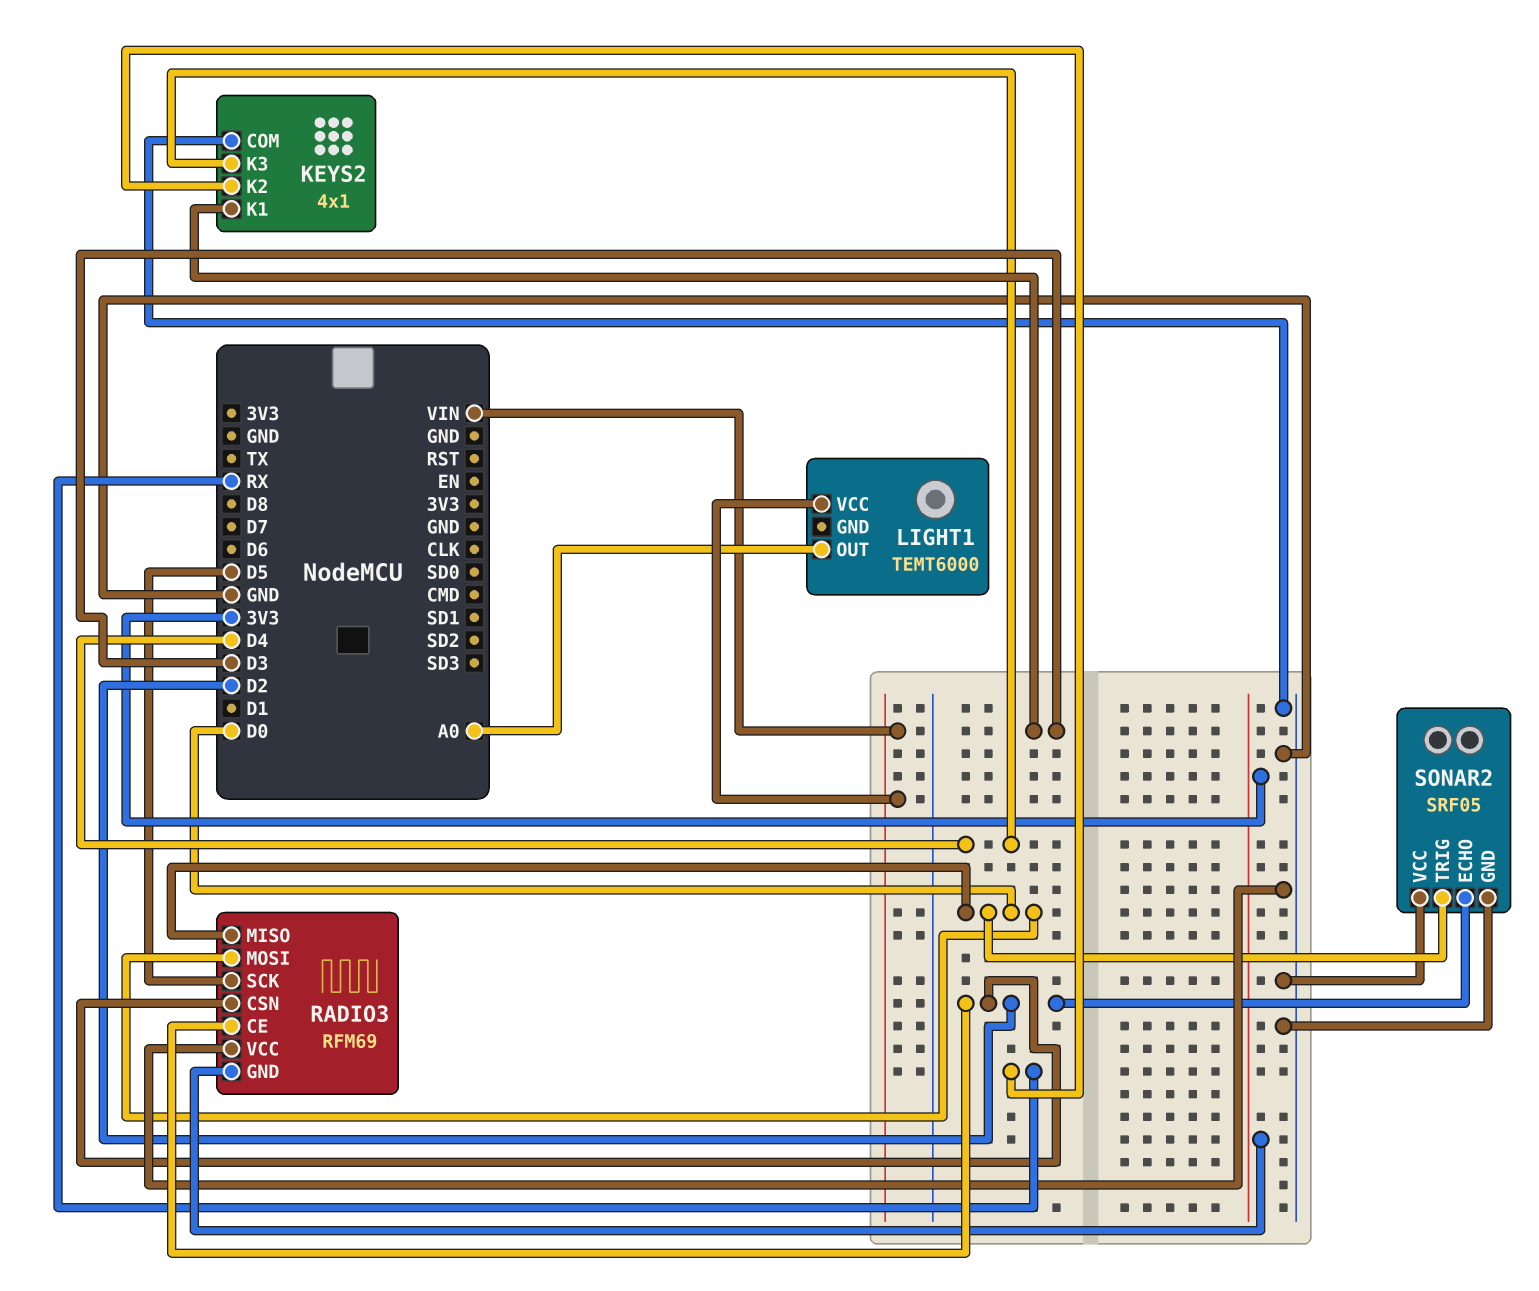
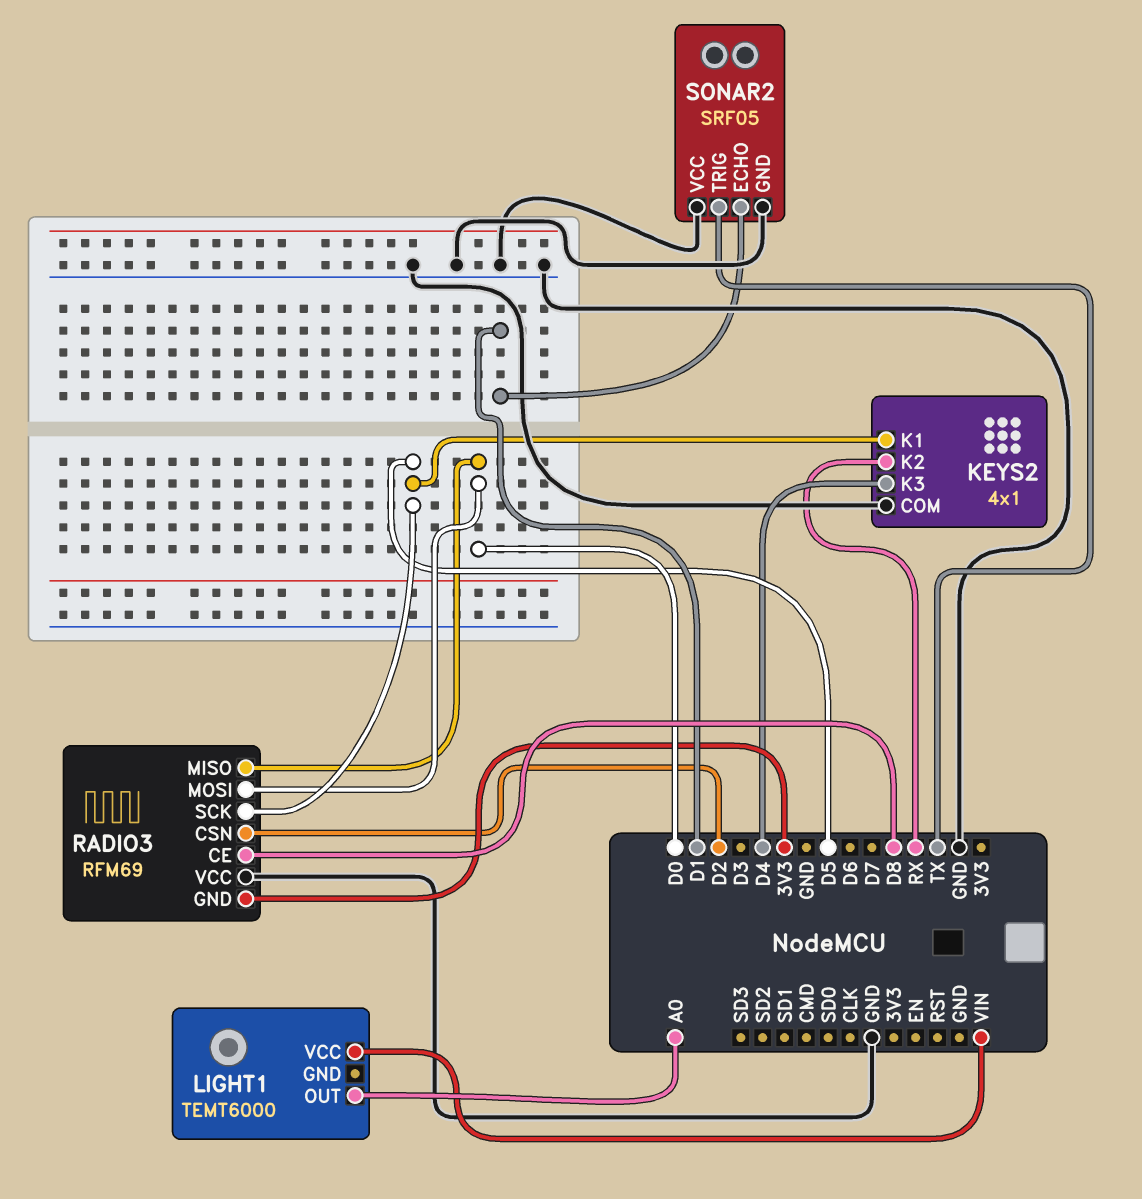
KEYS2 pin K1: D3 -> D5
RADIO3 pin CE: D2 -> D8
SONAR2 pin ECHO: D2 -> D1
SONAR2 pin TRIG: D0 -> TX

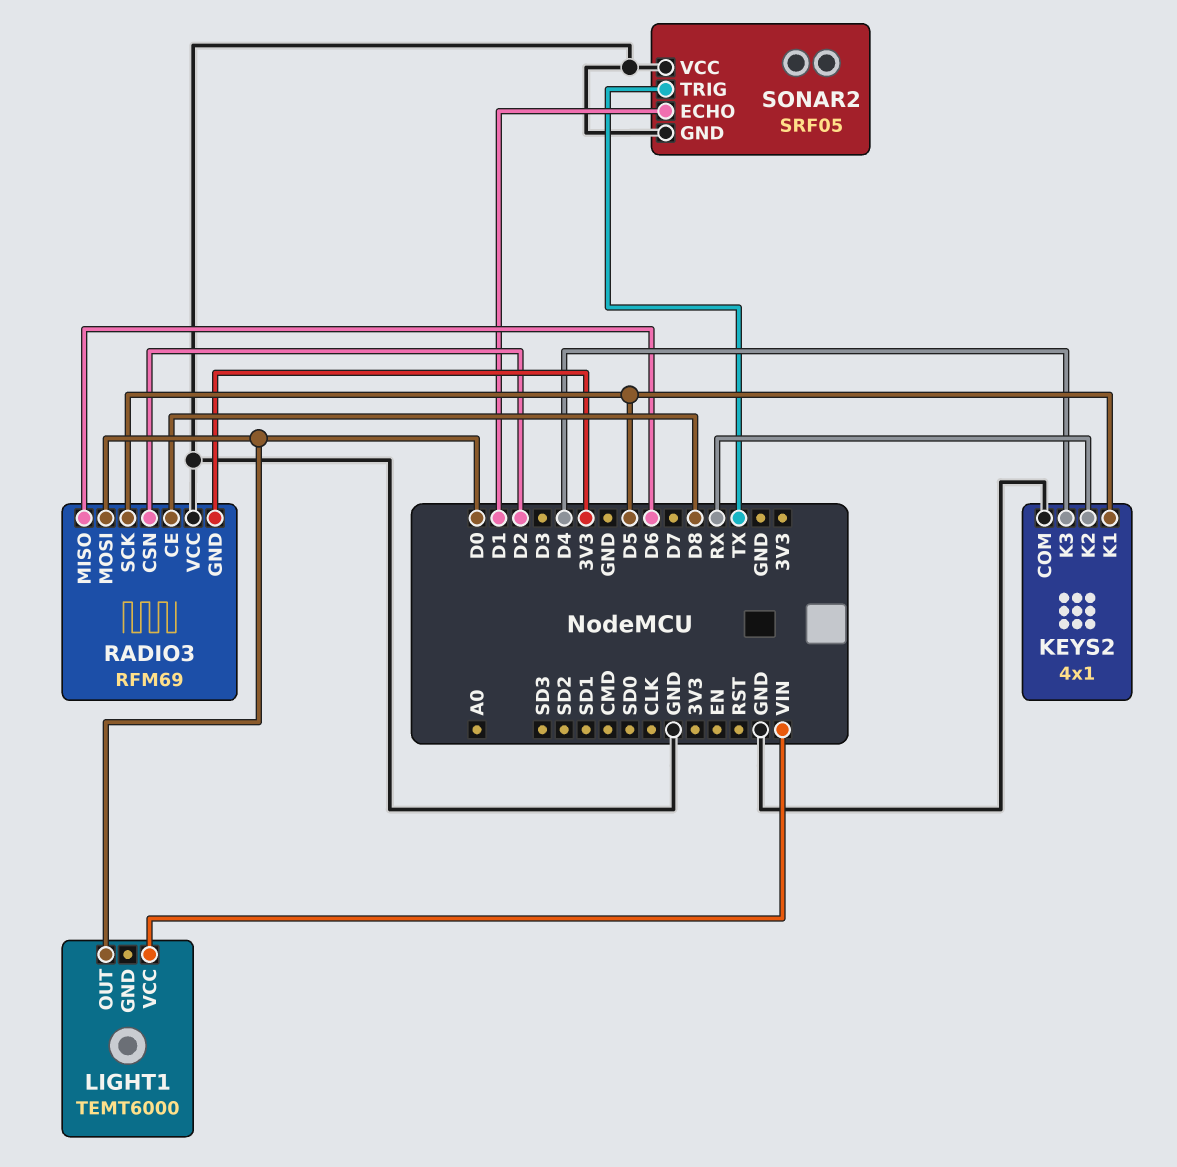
LIGHT1 pin OUT: A0 -> D0
RADIO3 pin MISO: D0 -> D6

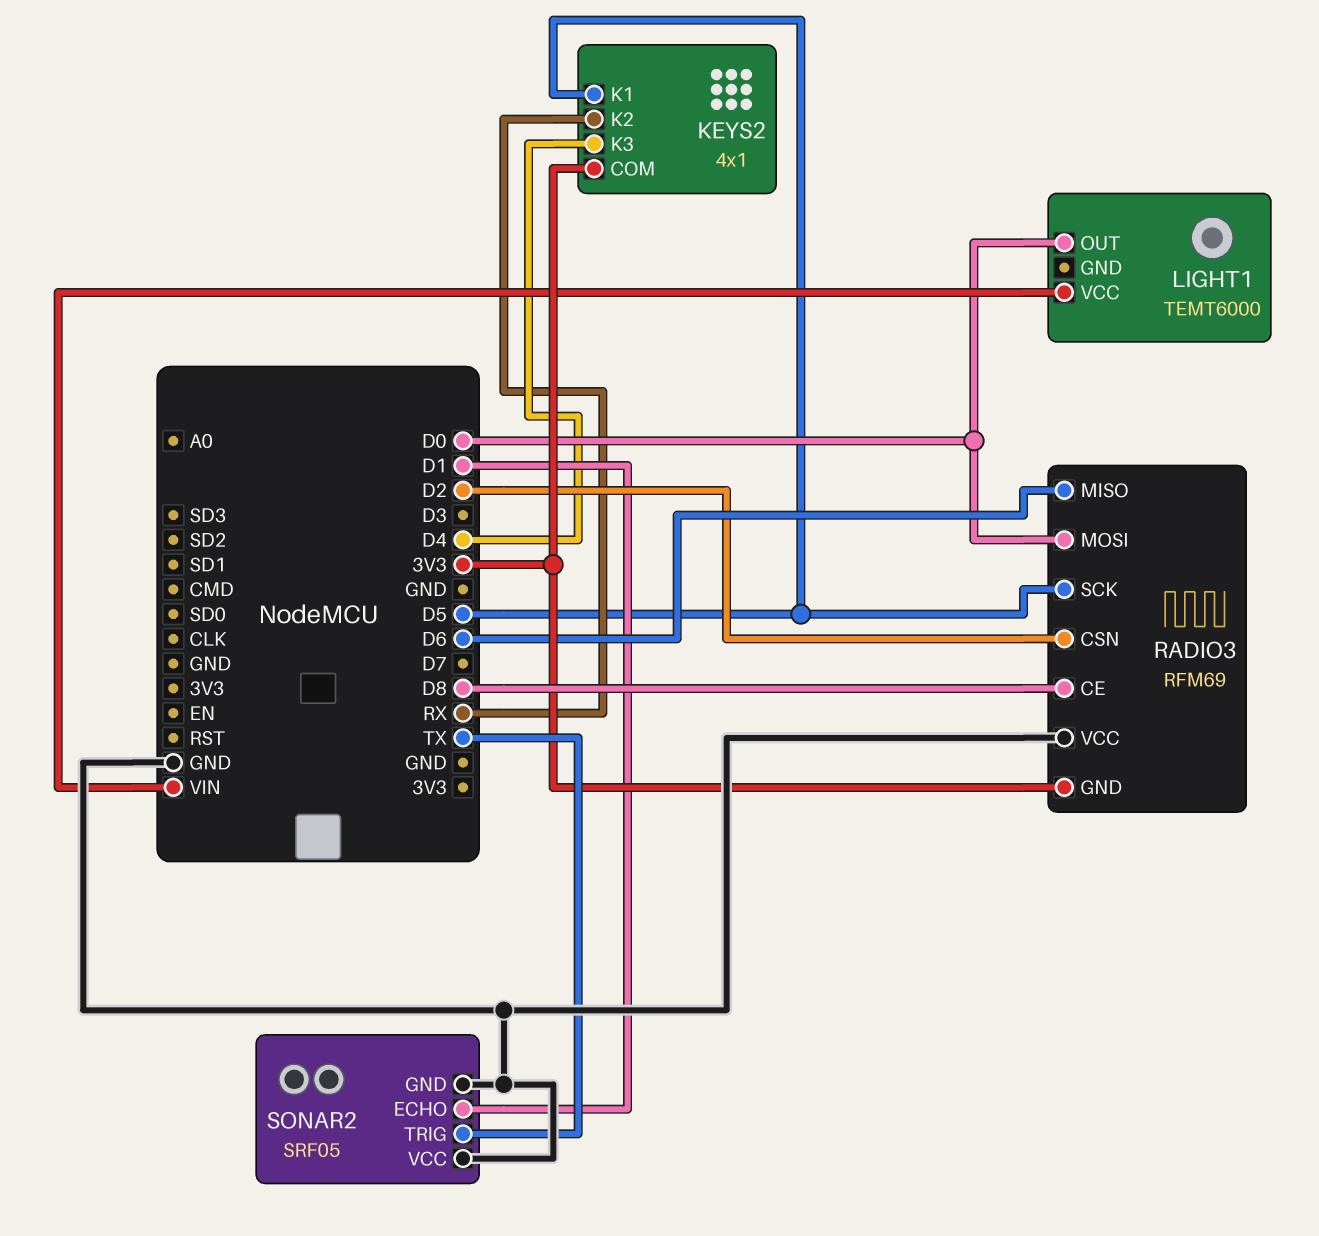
KEYS2 pin COM: GND -> 3V3

